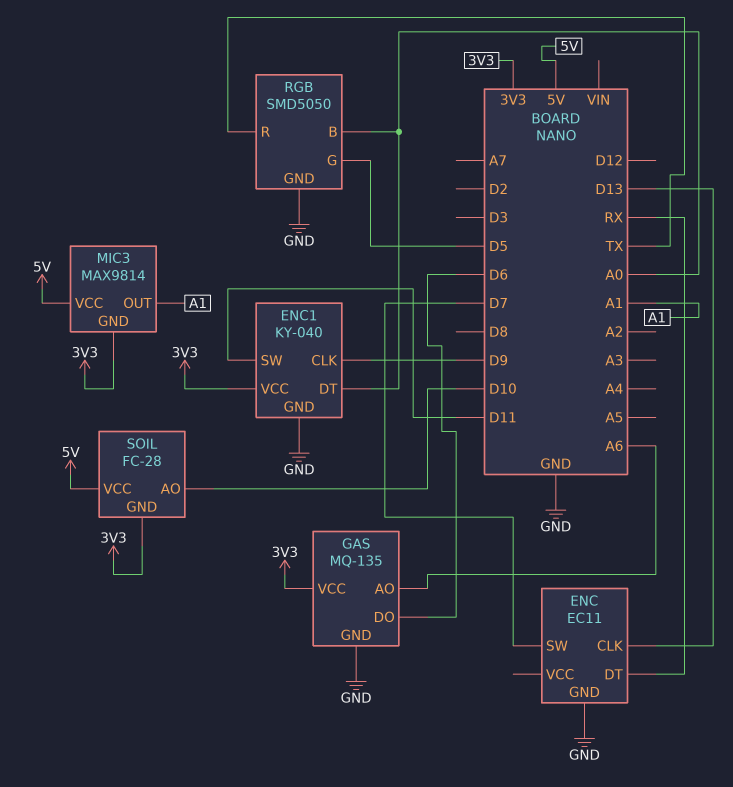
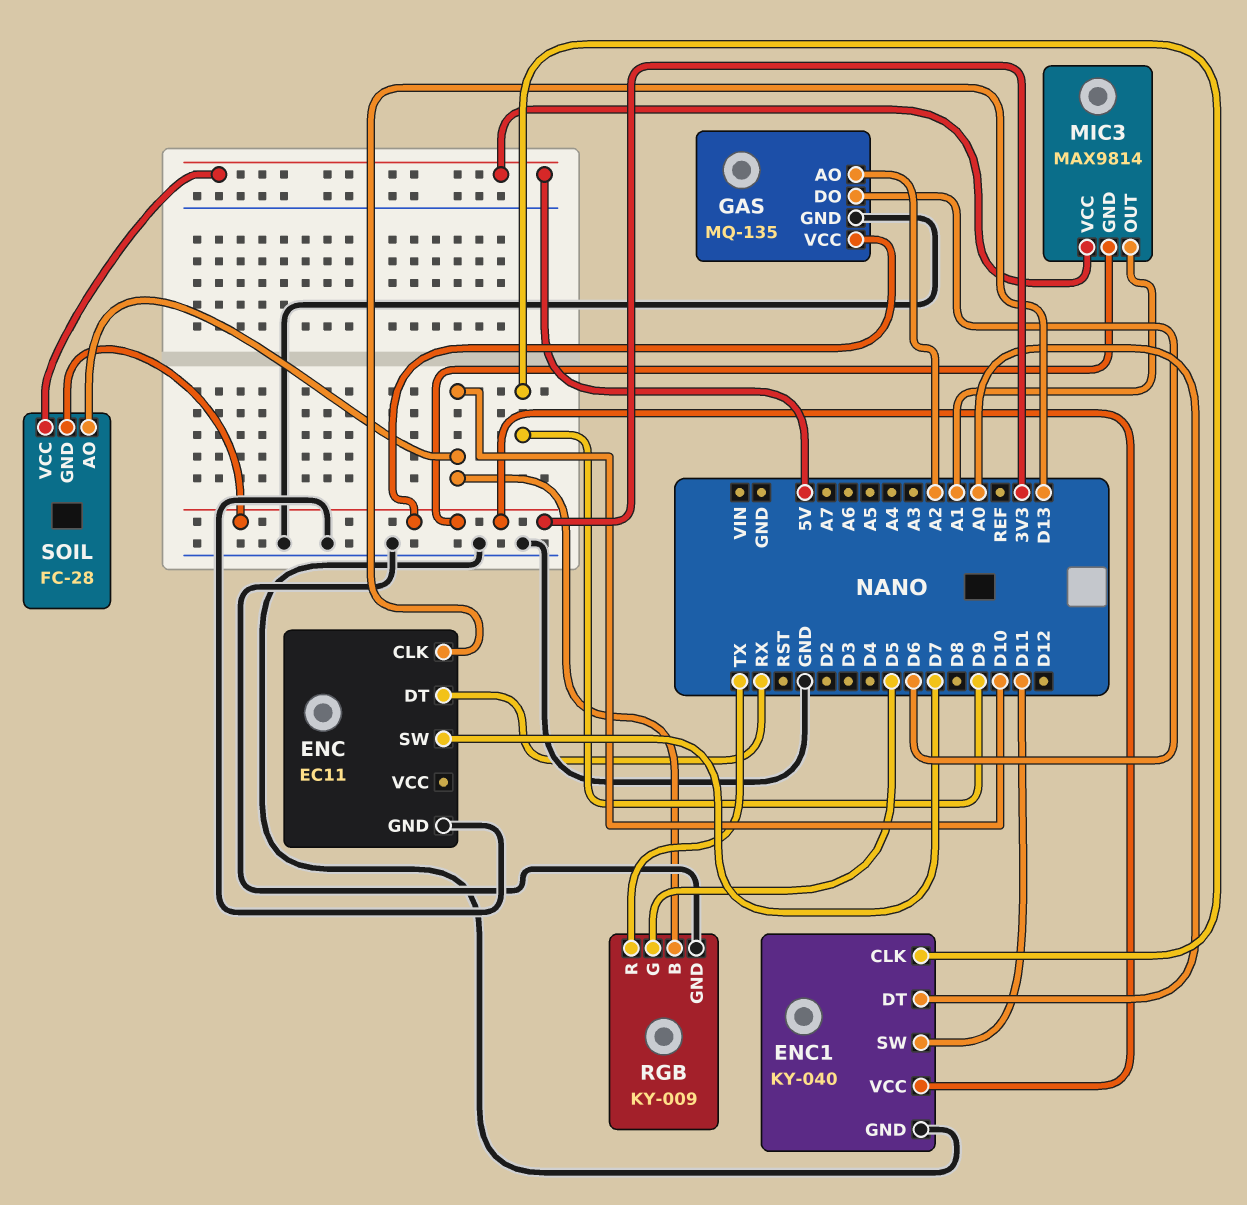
GAS pin AO: A6 -> A2
RGB: SMD5050 -> KY-009
RGB pin B: A0 -> D10

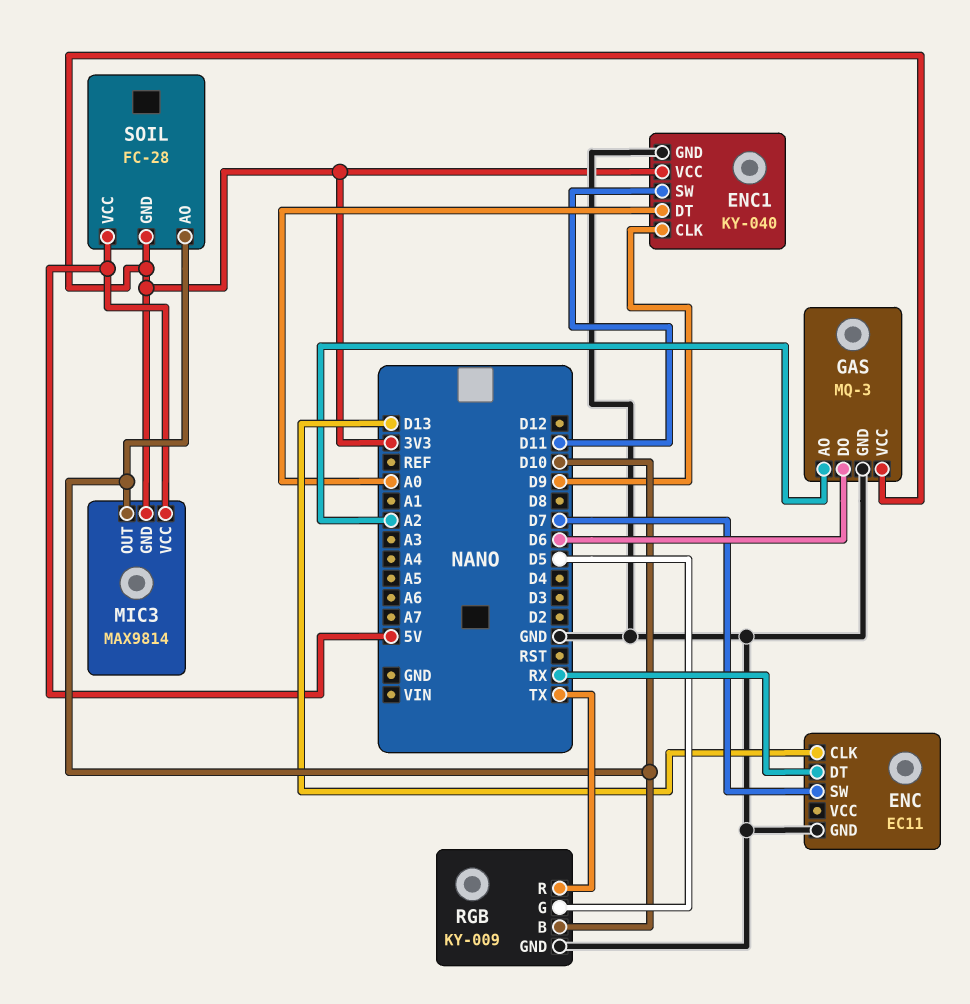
GAS: MQ-135 -> MQ-3
MIC3 pin OUT: A1 -> D10

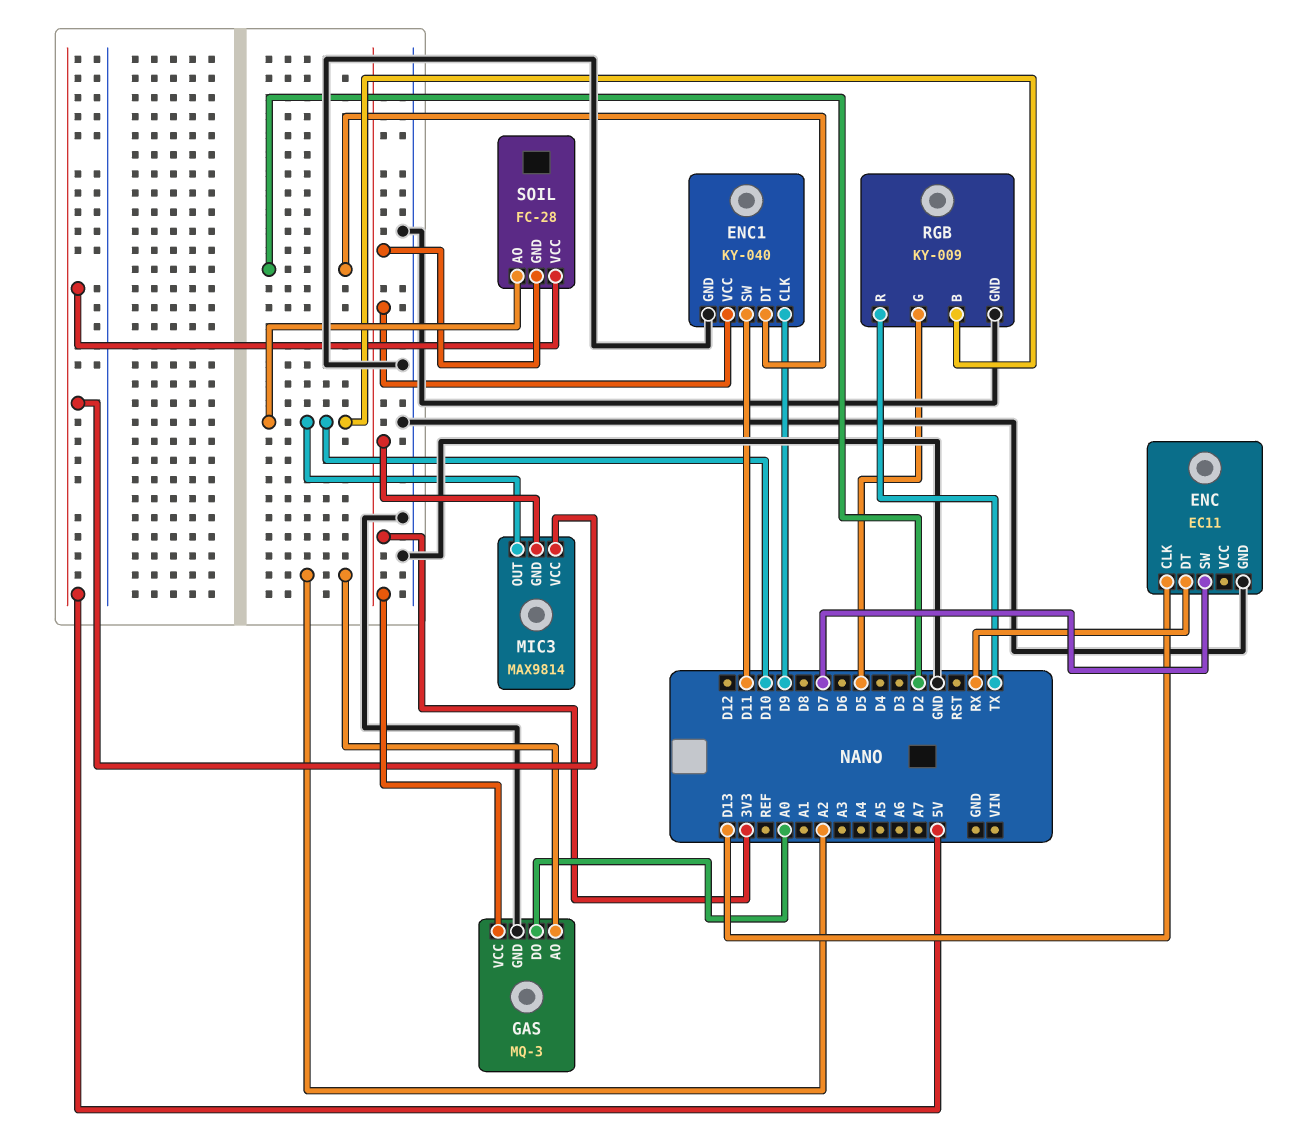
ENC1 pin DT: A0 -> D2
GAS pin DO: D6 -> A0

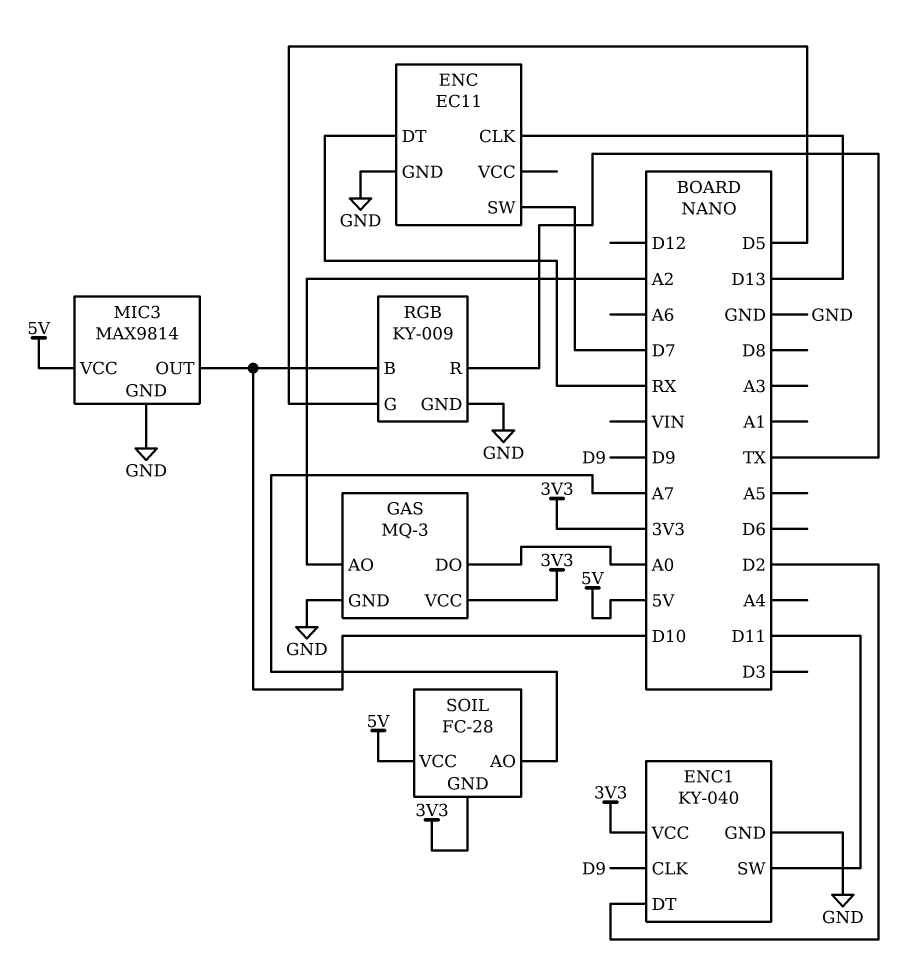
MIC3 pin GND: 3V3 -> GND
SOIL pin AO: D10 -> A7

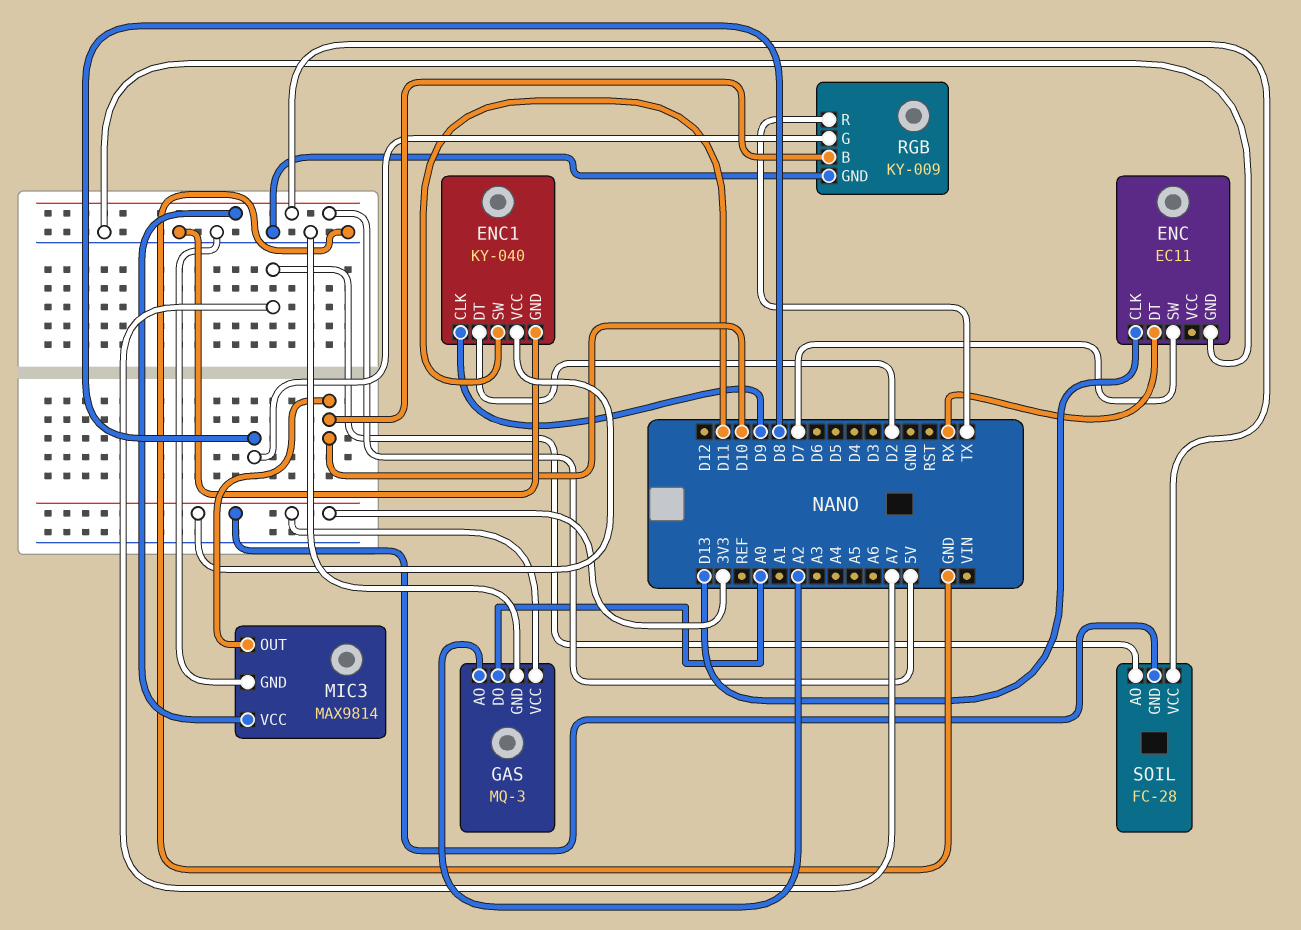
RGB pin G: D5 -> D8

